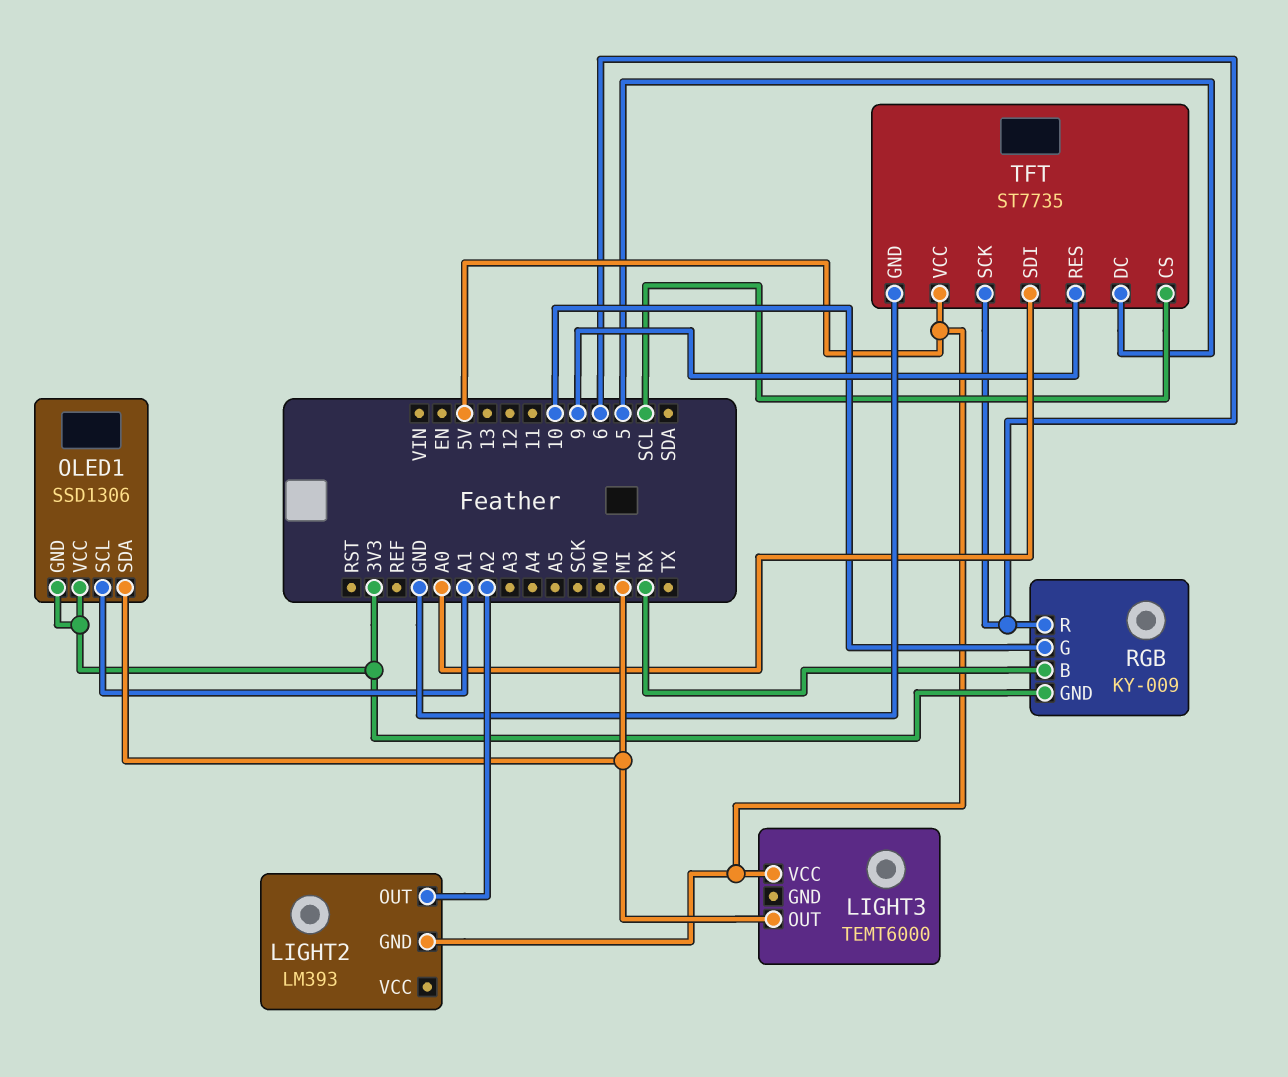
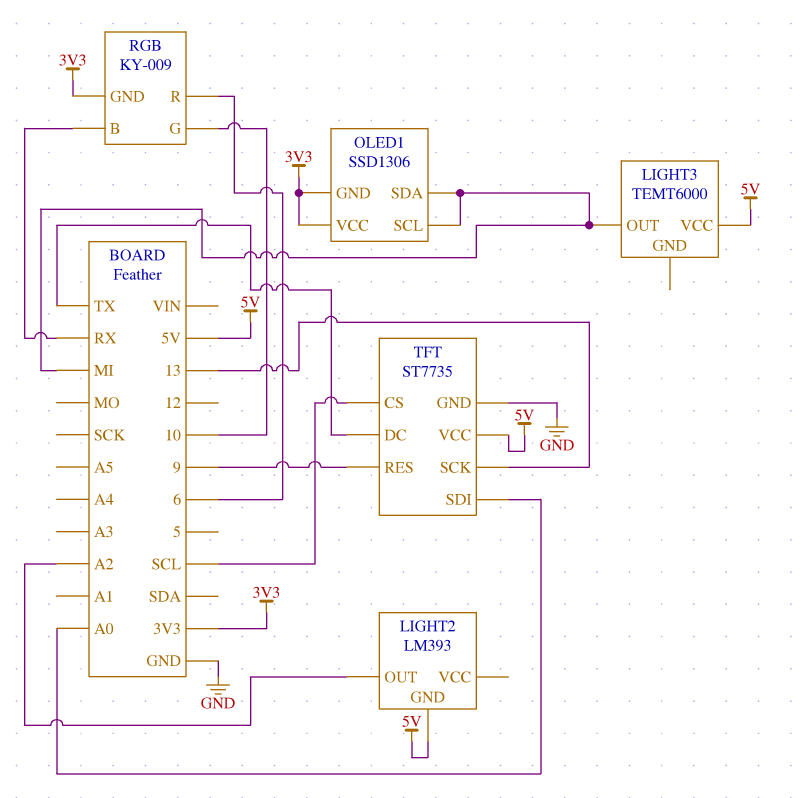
OLED1 pin SCL: A1 -> MI
TFT pin DC: 5 -> TX
TFT pin SCK: 6 -> 13

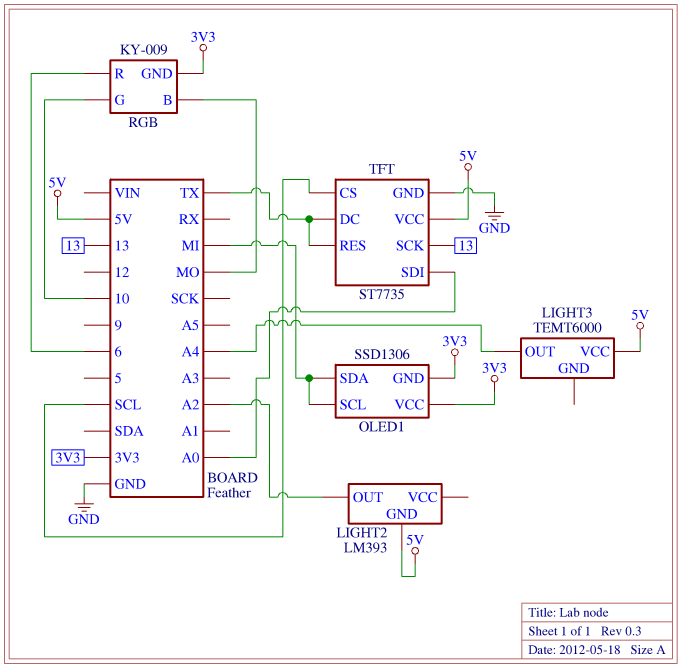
LIGHT3 pin OUT: MI -> A4
RGB pin B: RX -> MO
TFT pin RES: 9 -> TX

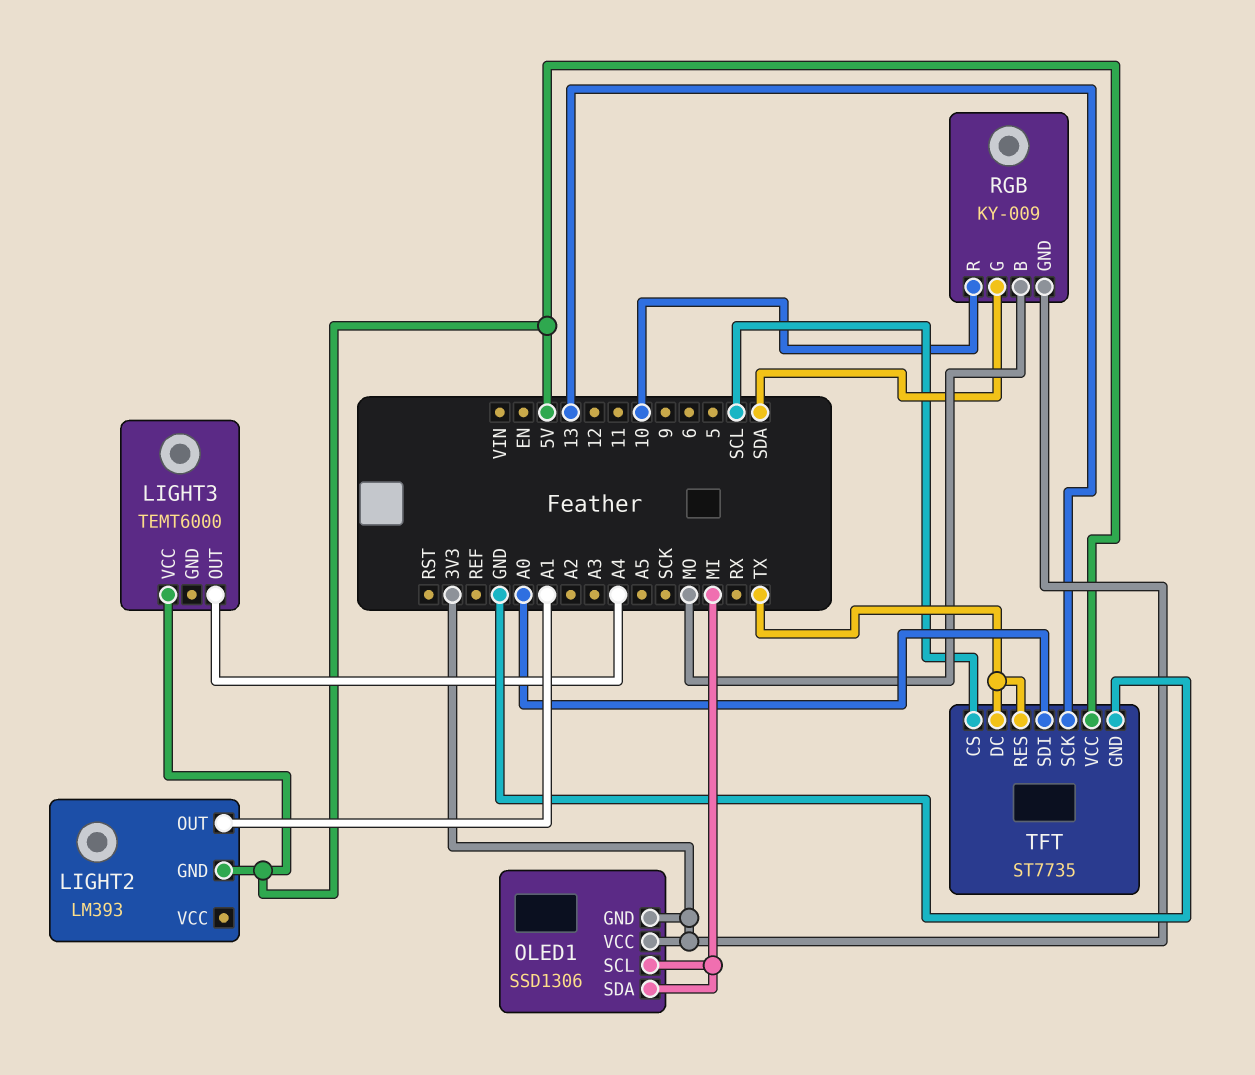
LIGHT2 pin OUT: A2 -> A1
RGB pin G: 10 -> SDA
RGB pin R: 6 -> 10

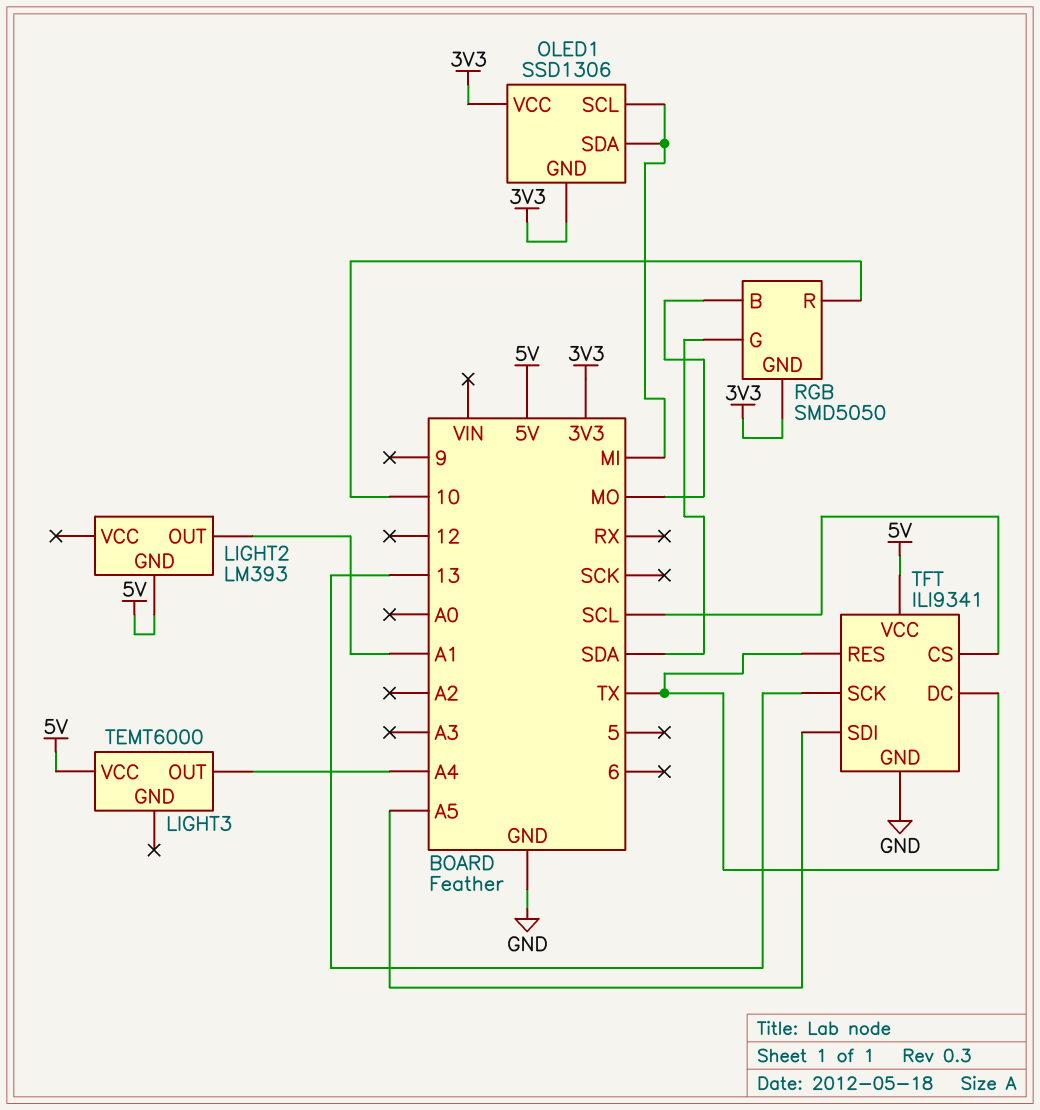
RGB: KY-009 -> SMD5050
TFT: ST7735 -> ILI9341
TFT pin SDI: A0 -> A5

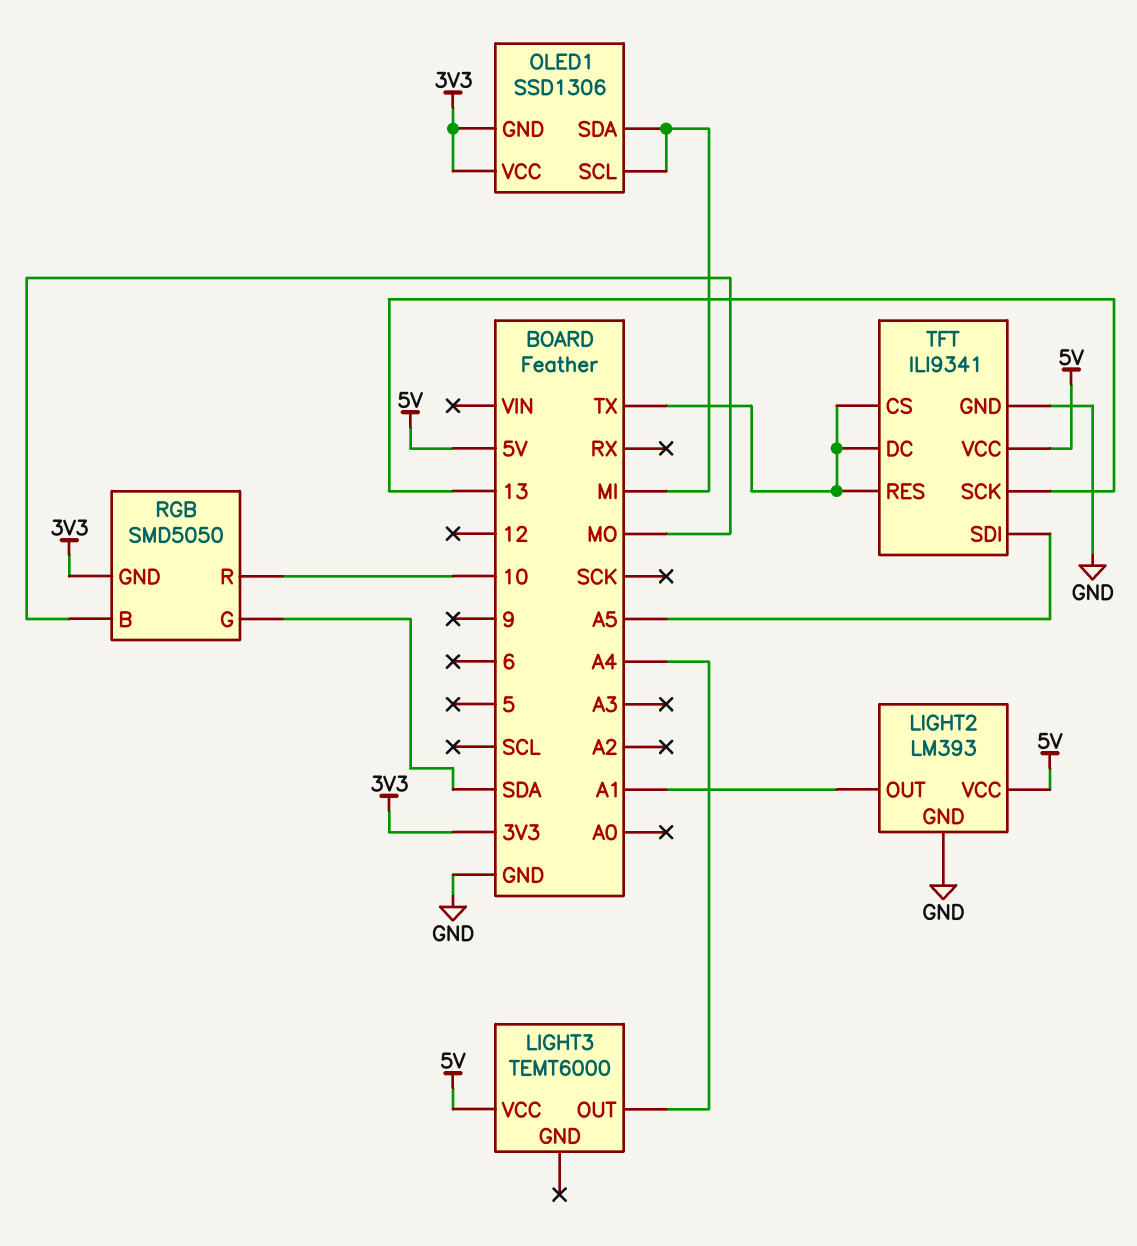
LIGHT2 pin GND: 5V -> GND
LIGHT2 pin VCC: none -> 5V
TFT pin CS: SCL -> TX

